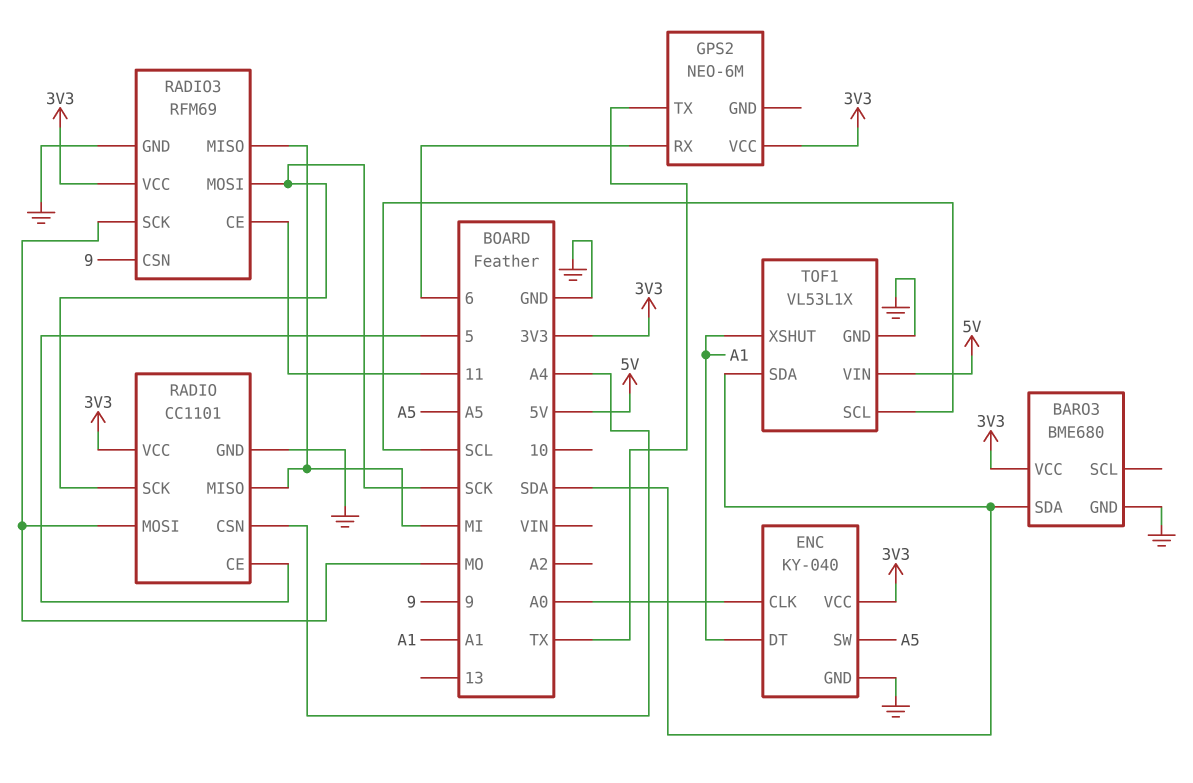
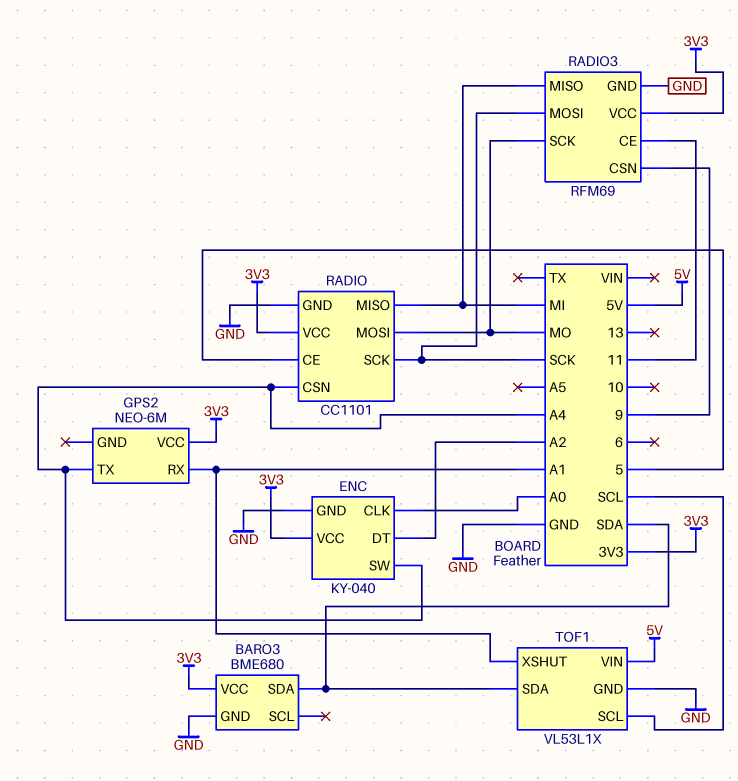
ENC pin DT: A1 -> A2
ENC pin SW: A5 -> A4
GPS2 pin RX: 6 -> A1
GPS2 pin TX: TX -> A4

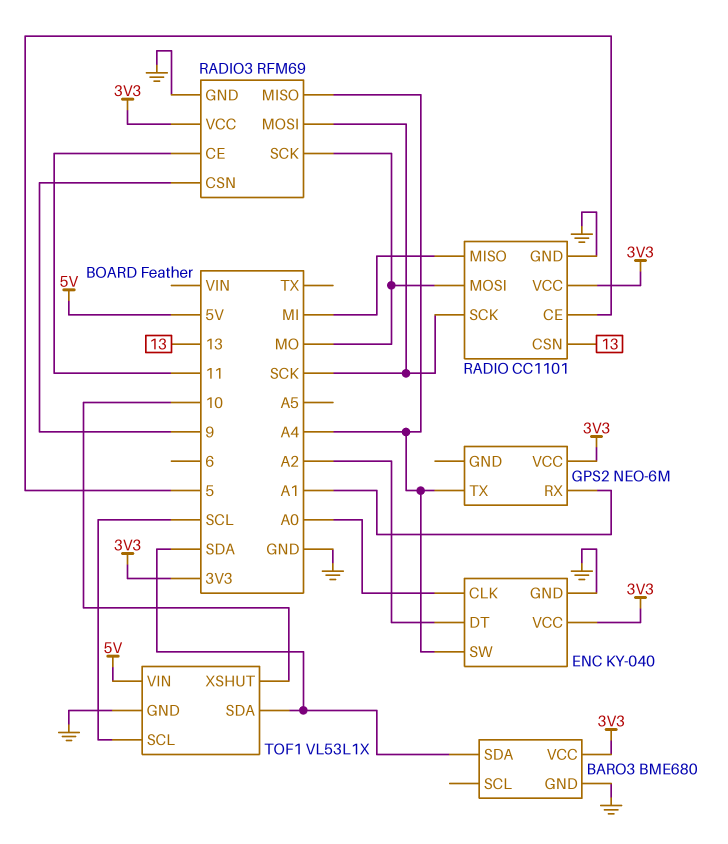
RADIO pin CSN: A4 -> 13
RADIO3 pin MISO: MI -> A4
TOF1 pin XSHUT: A1 -> 10

